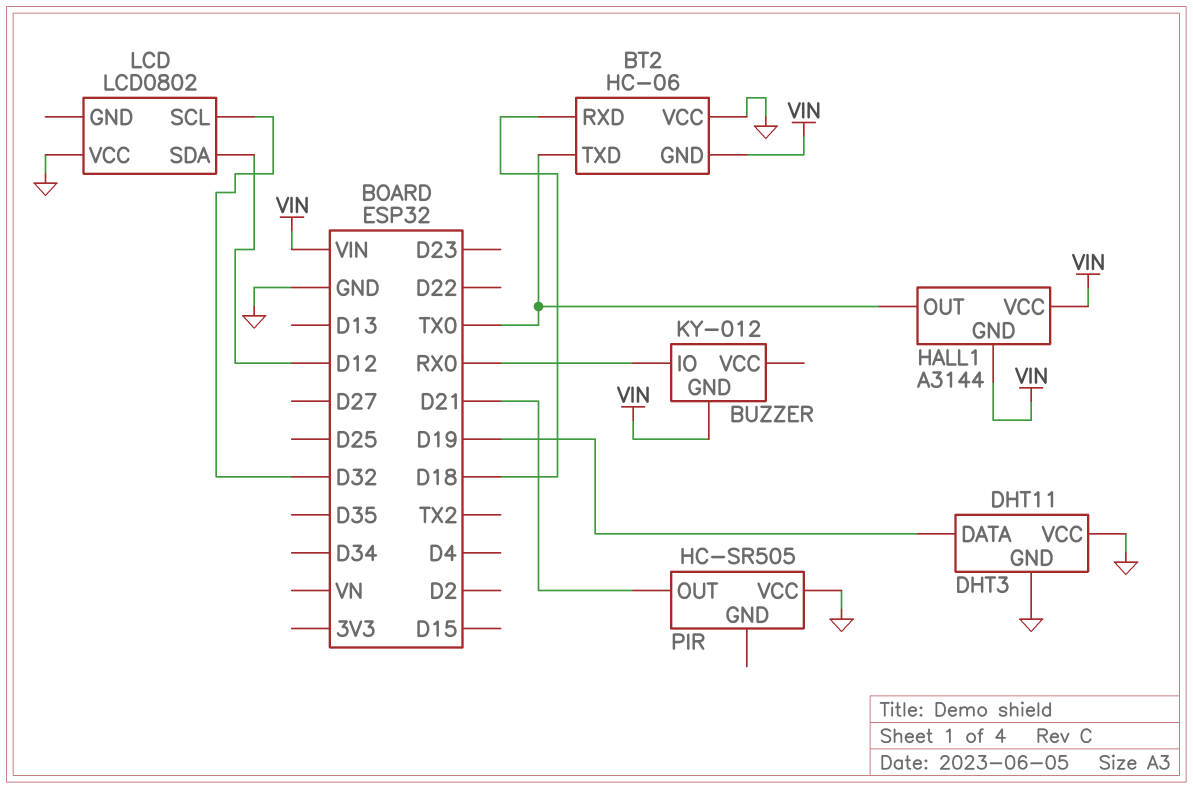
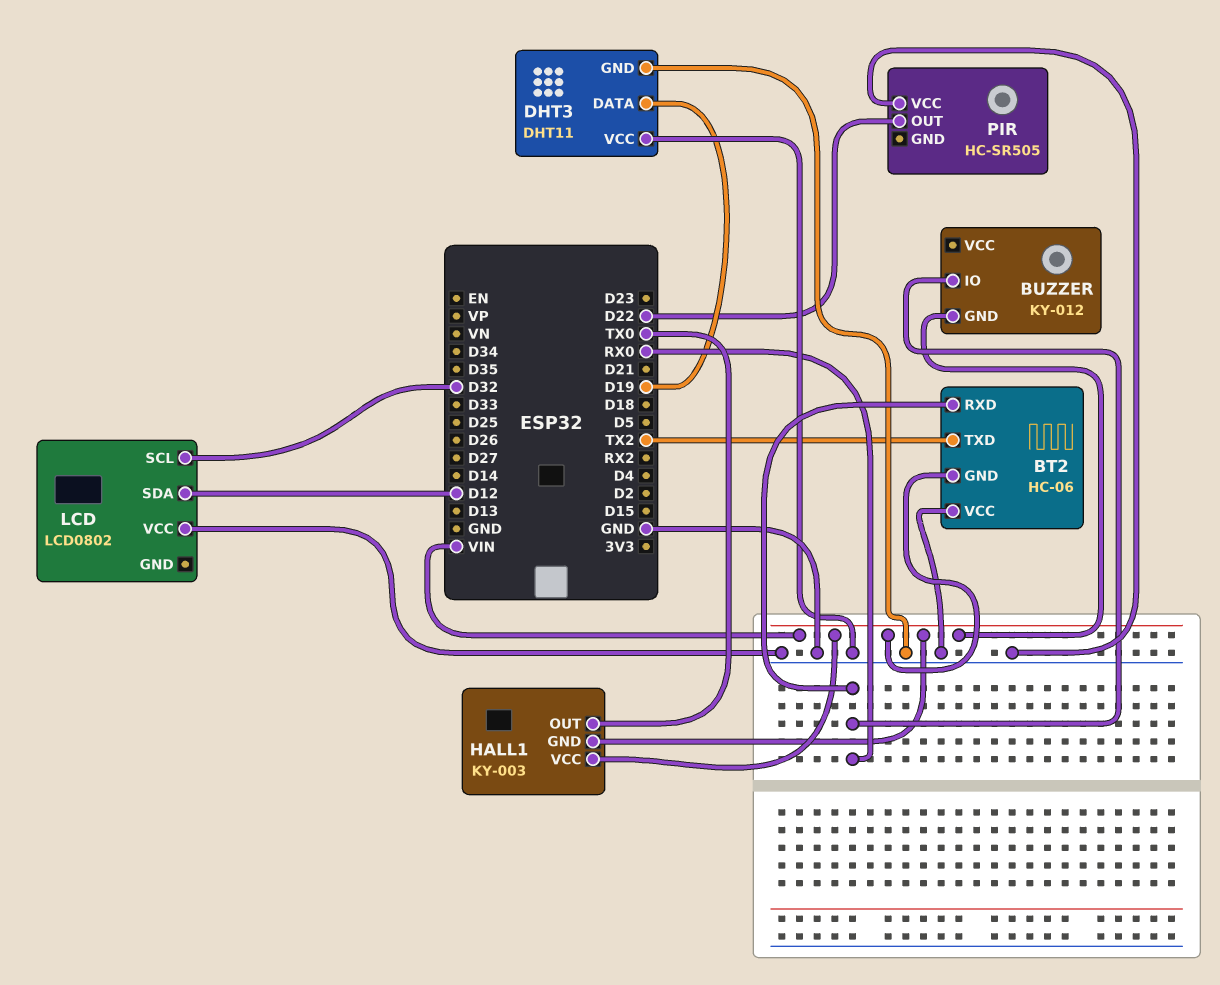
BT2 pin RXD: D18 -> RX0
BT2 pin TXD: TX0 -> TX2
HALL1: A3144 -> KY-003
PIR pin OUT: D21 -> D22

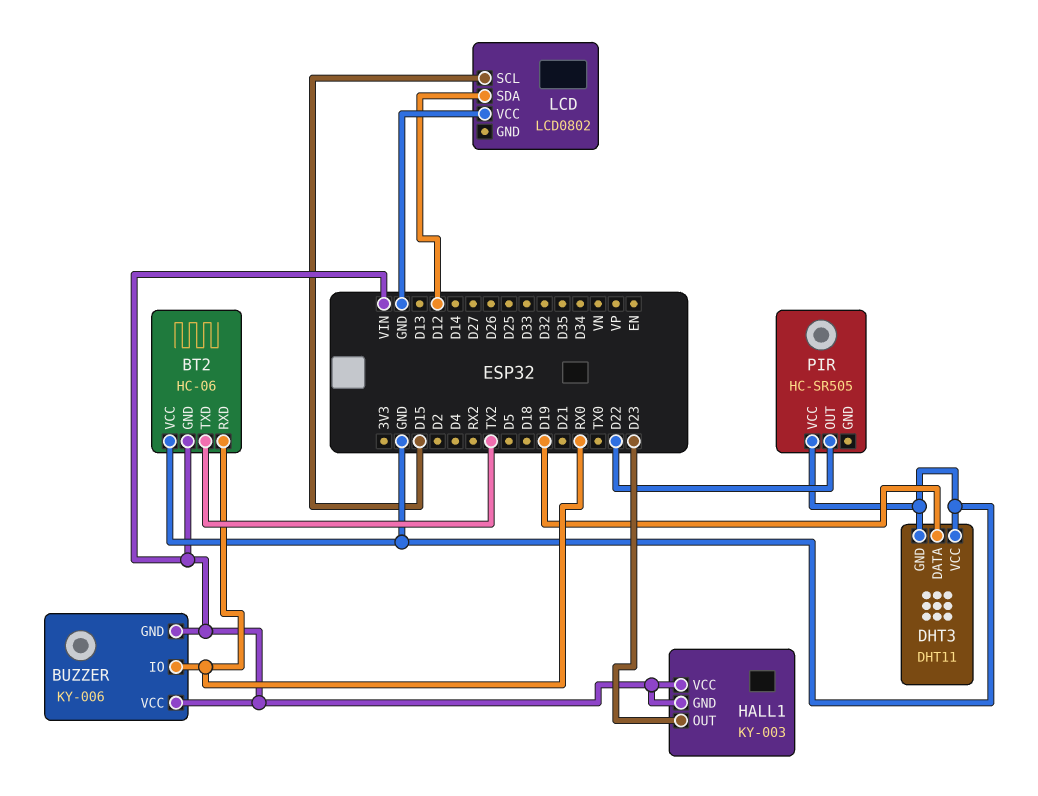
BUZZER: KY-012 -> KY-006
BUZZER pin VCC: none -> VIN
HALL1 pin OUT: TX0 -> D23
LCD pin SCL: D32 -> D15

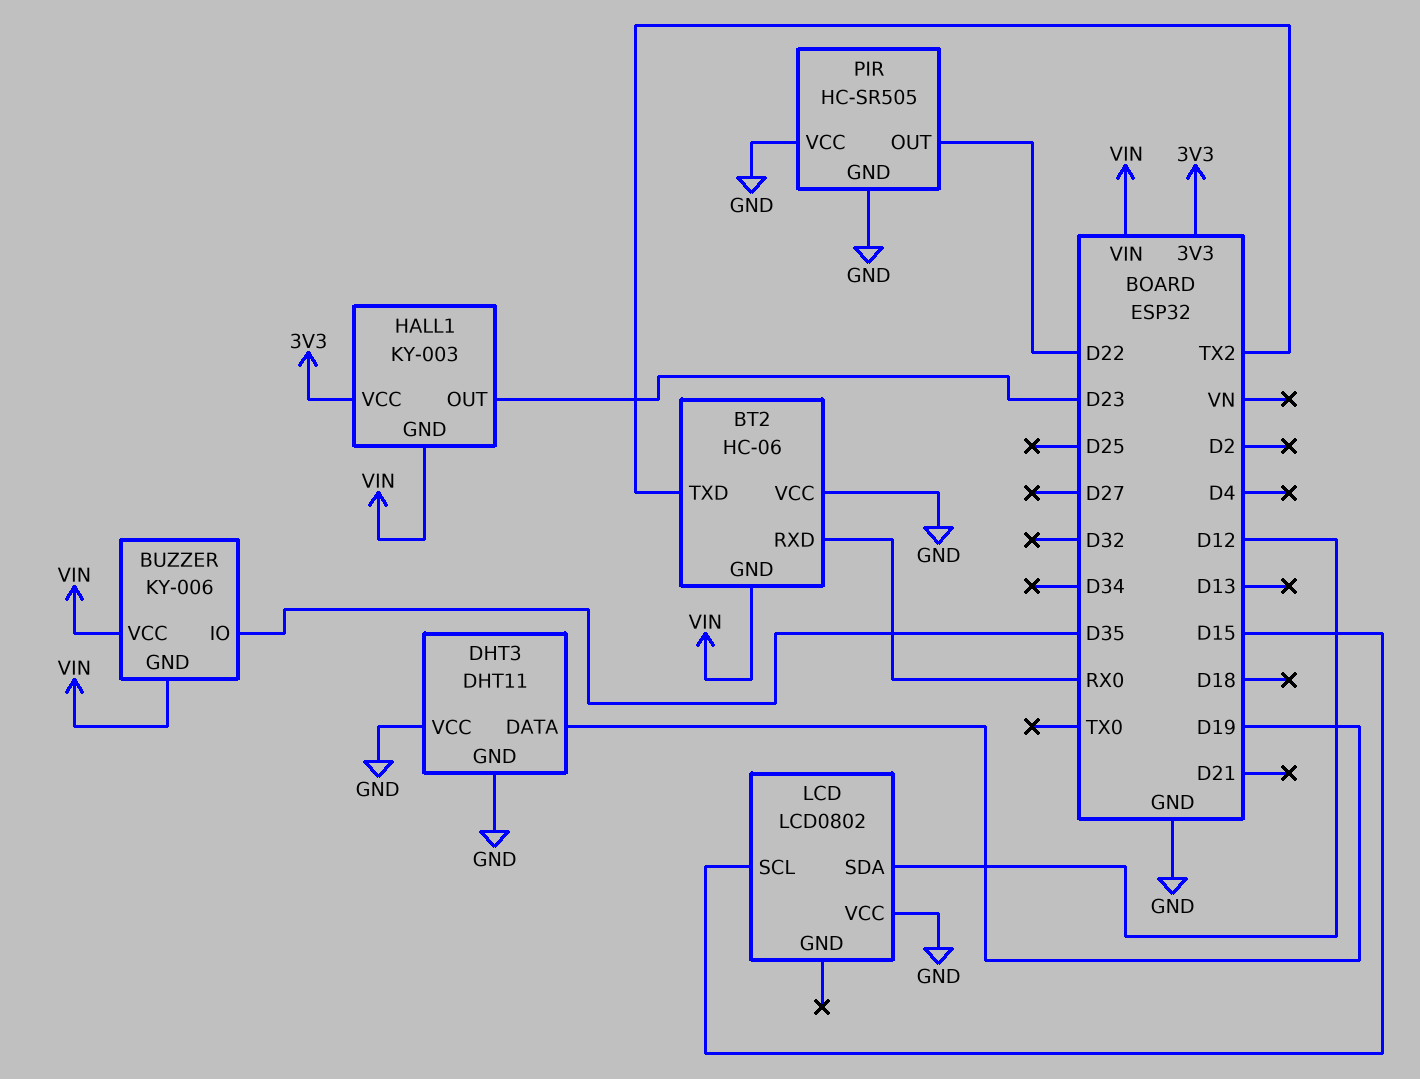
BUZZER pin IO: RX0 -> D35
HALL1 pin VCC: VIN -> 3V3
PIR pin GND: none -> GND

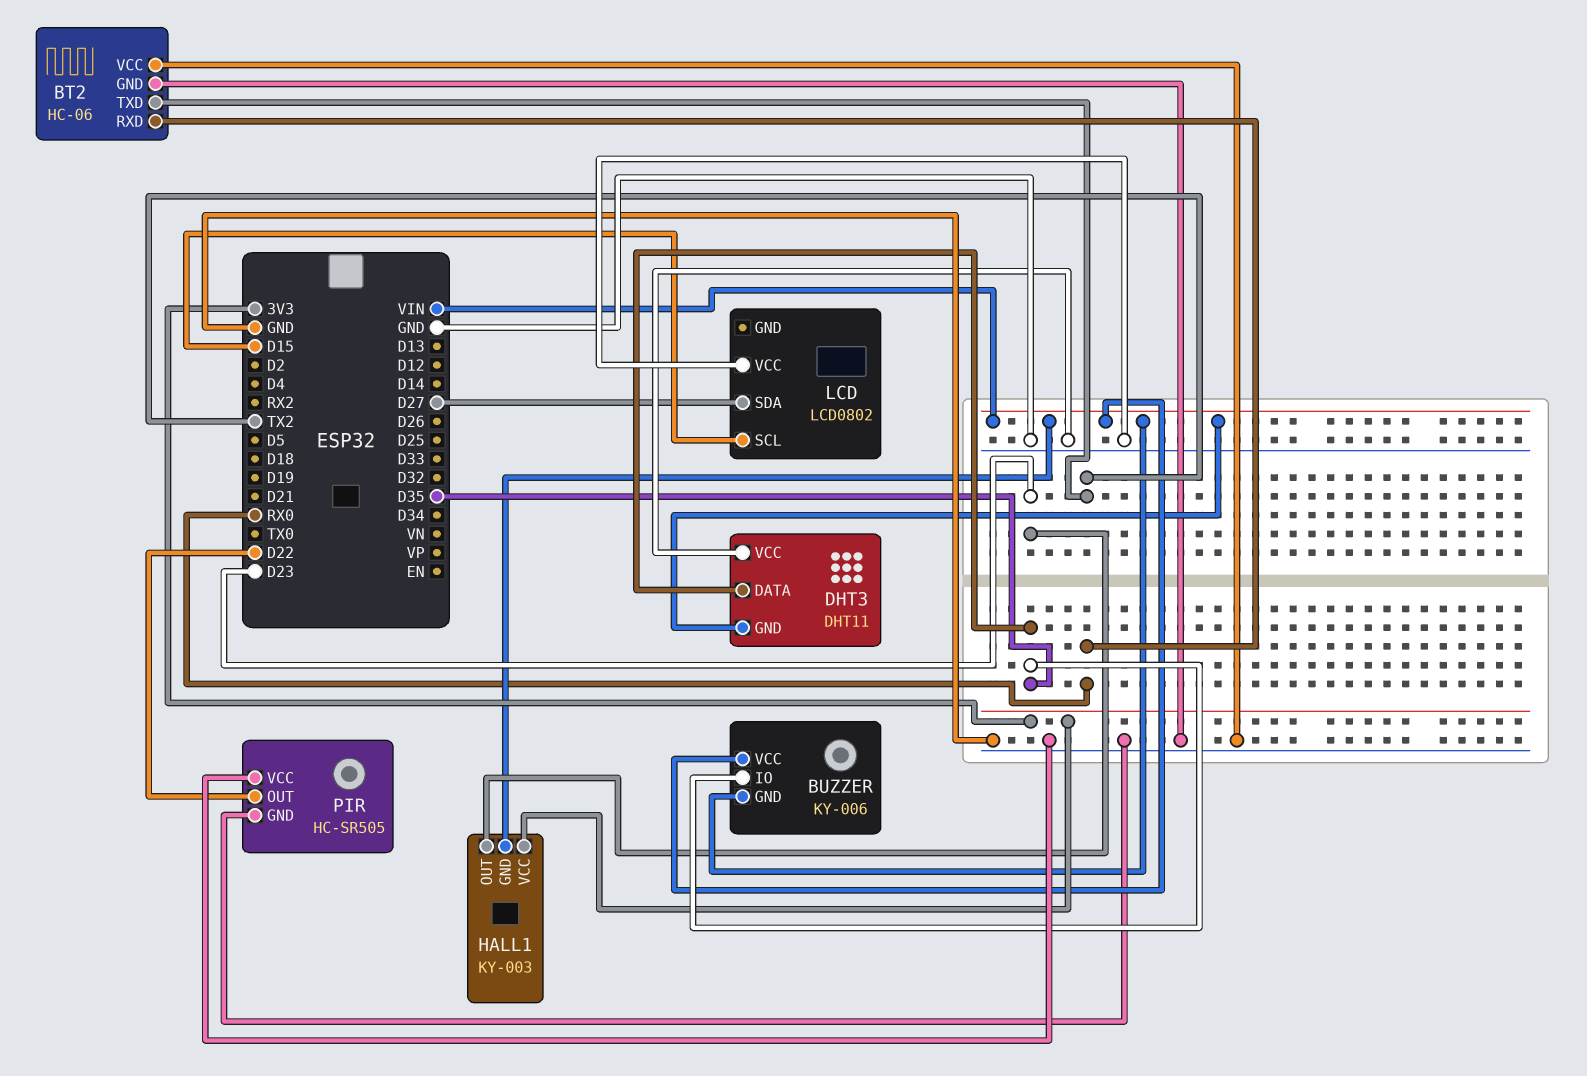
BT2 pin GND: VIN -> GND
DHT3 pin DATA: D19 -> D35
DHT3 pin GND: GND -> VIN
LCD pin SDA: D12 -> D27

